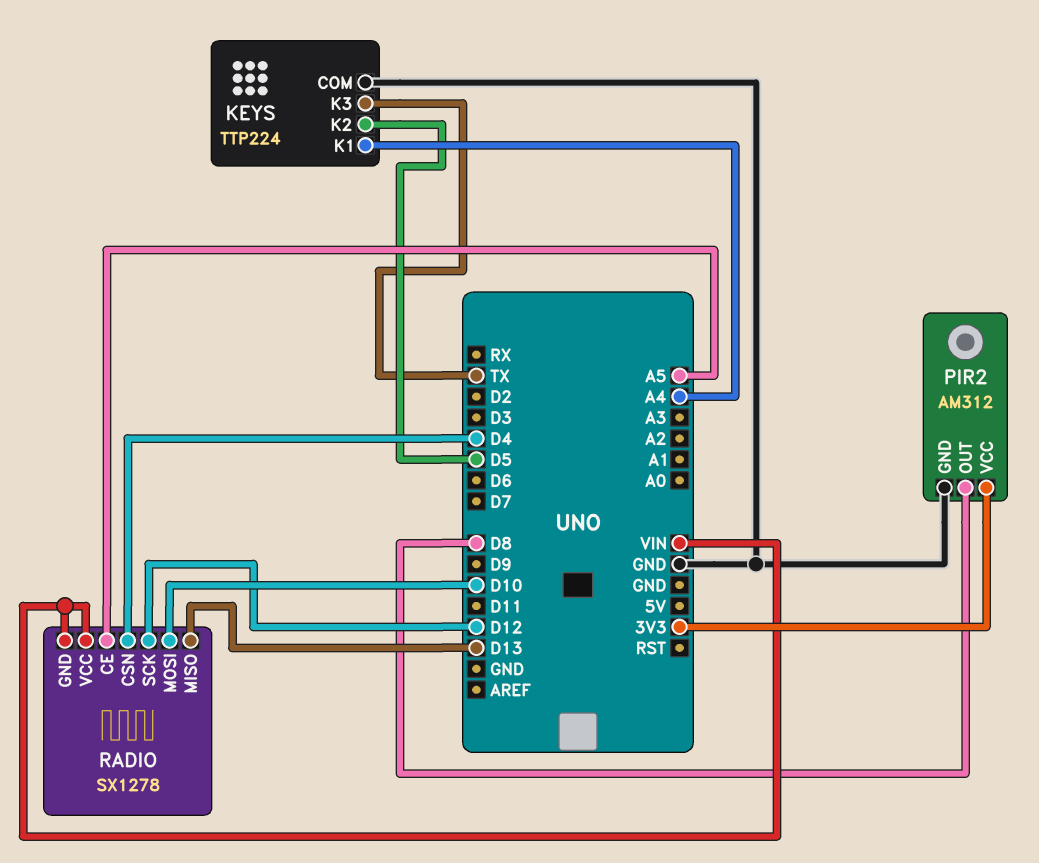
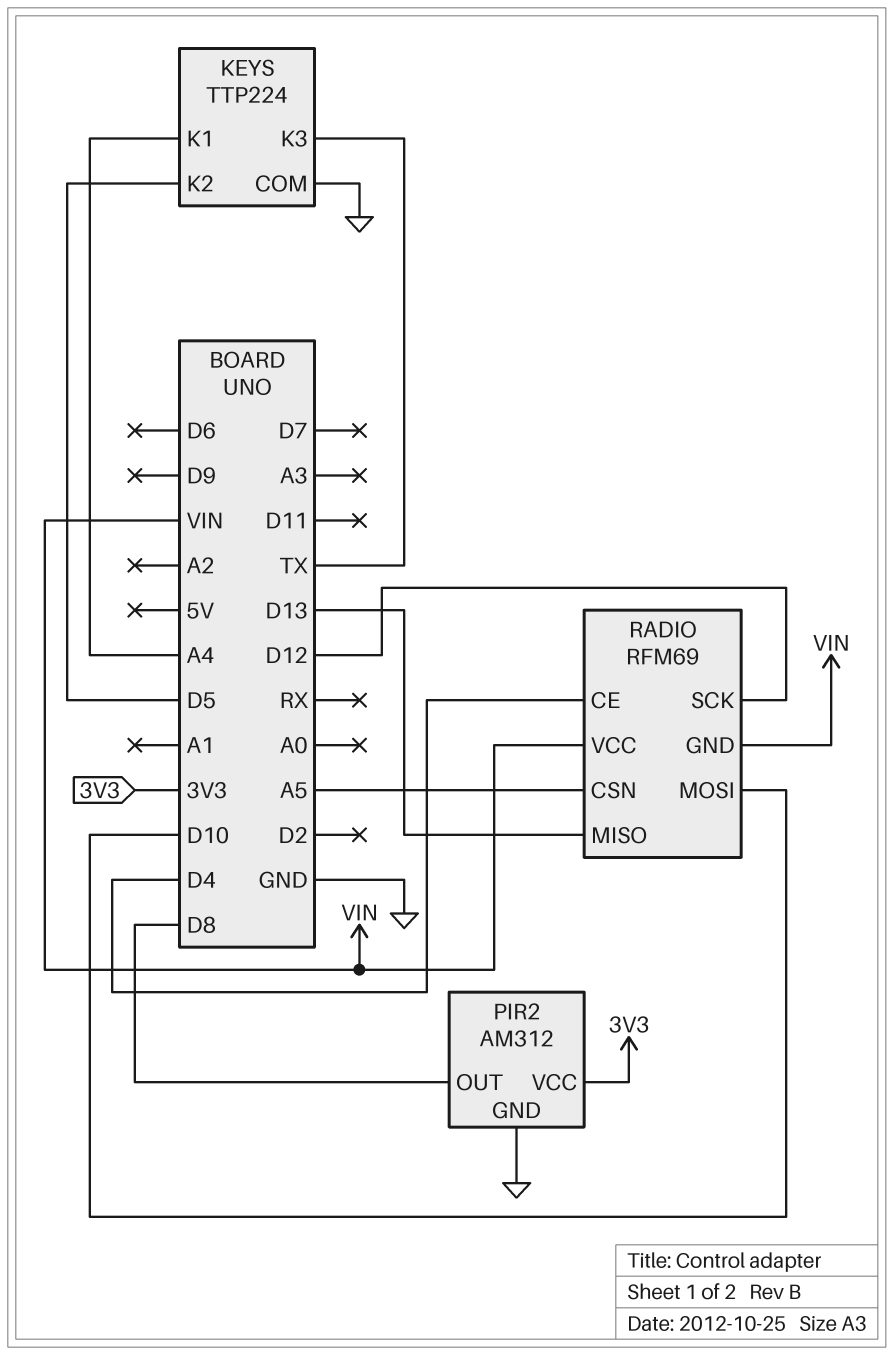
RADIO: SX1278 -> RFM69
RADIO pin CE: A5 -> D4
RADIO pin CSN: D4 -> A5

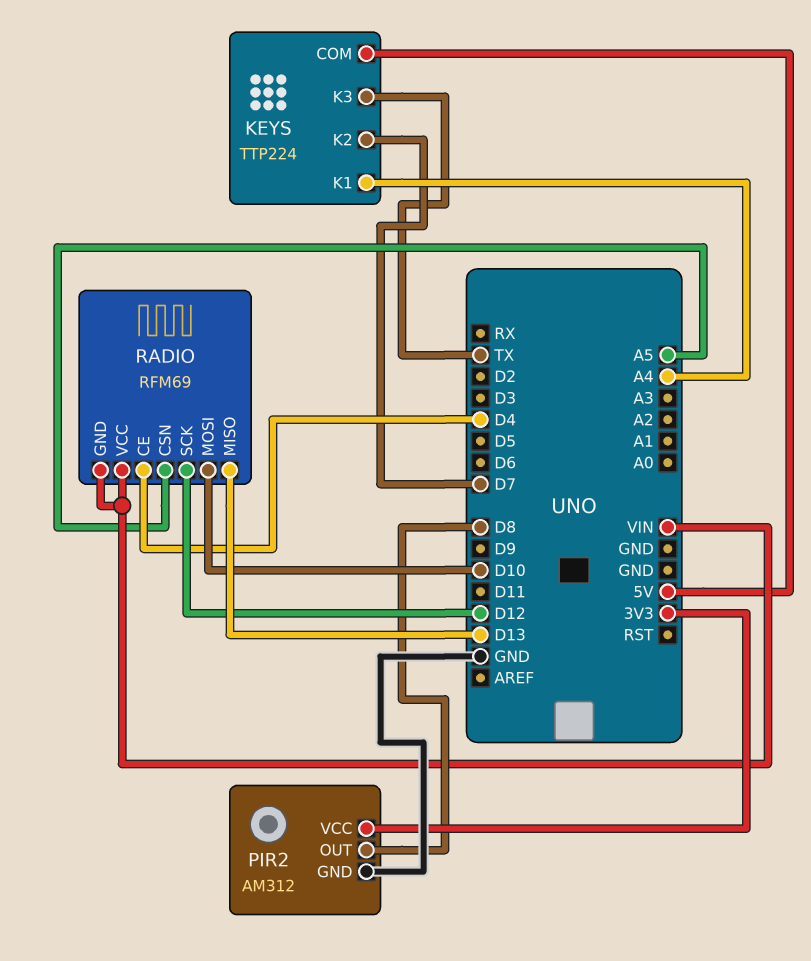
KEYS pin COM: GND -> 5V
KEYS pin K2: D5 -> D7

